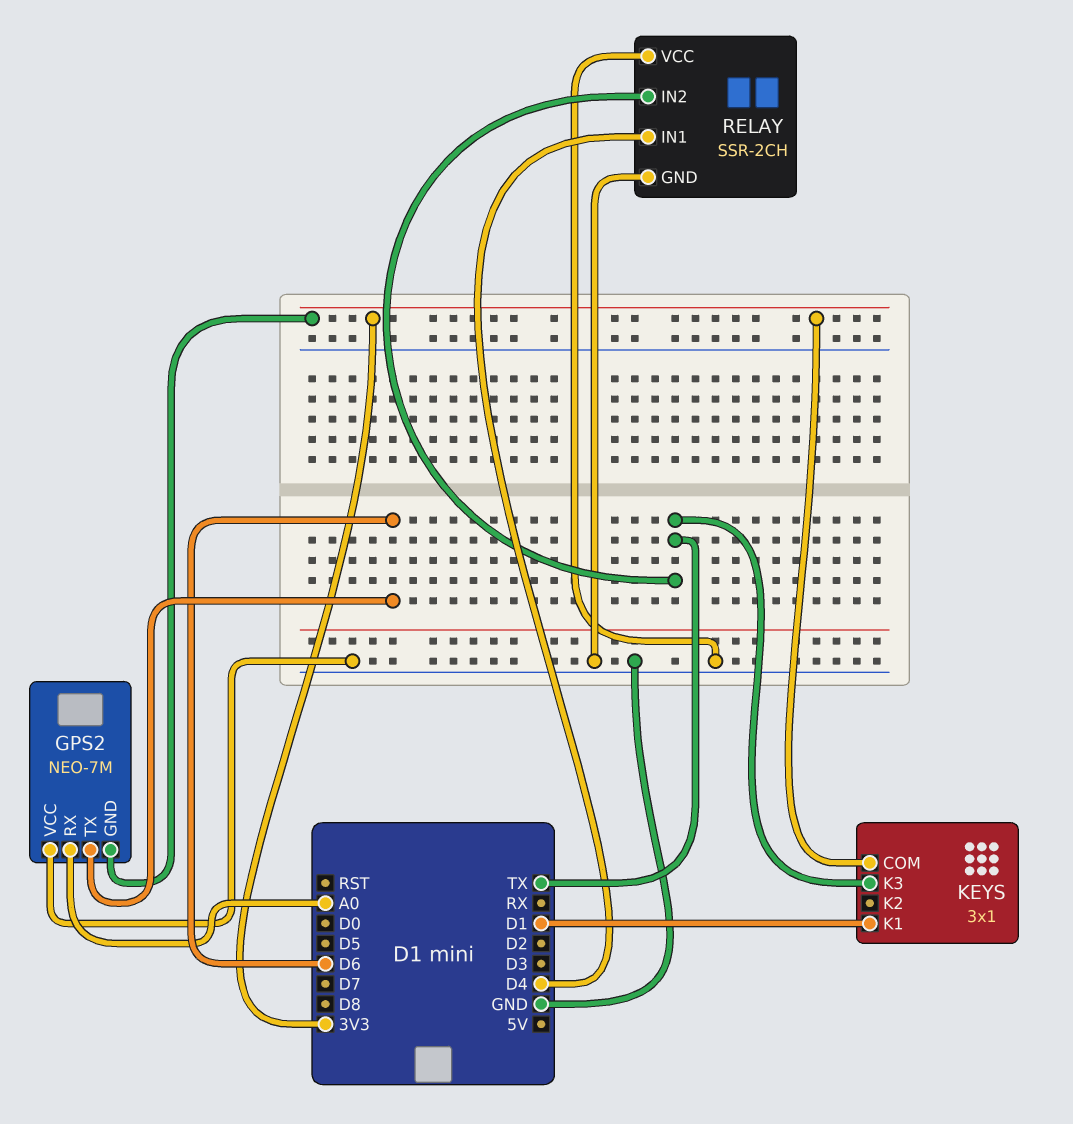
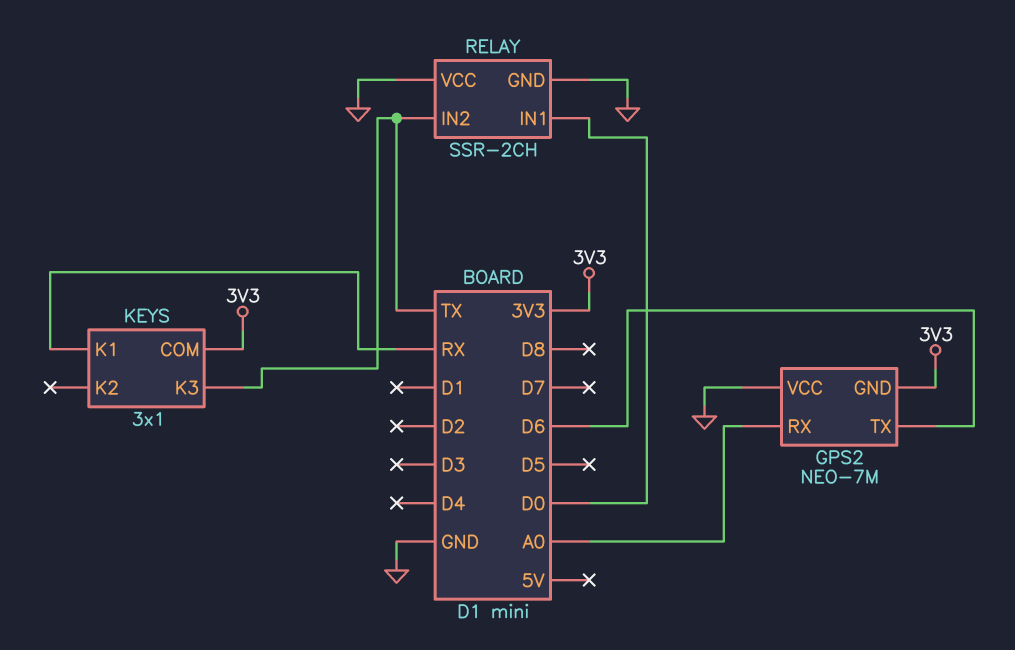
KEYS pin K1: D1 -> RX
RELAY pin IN1: D4 -> D0

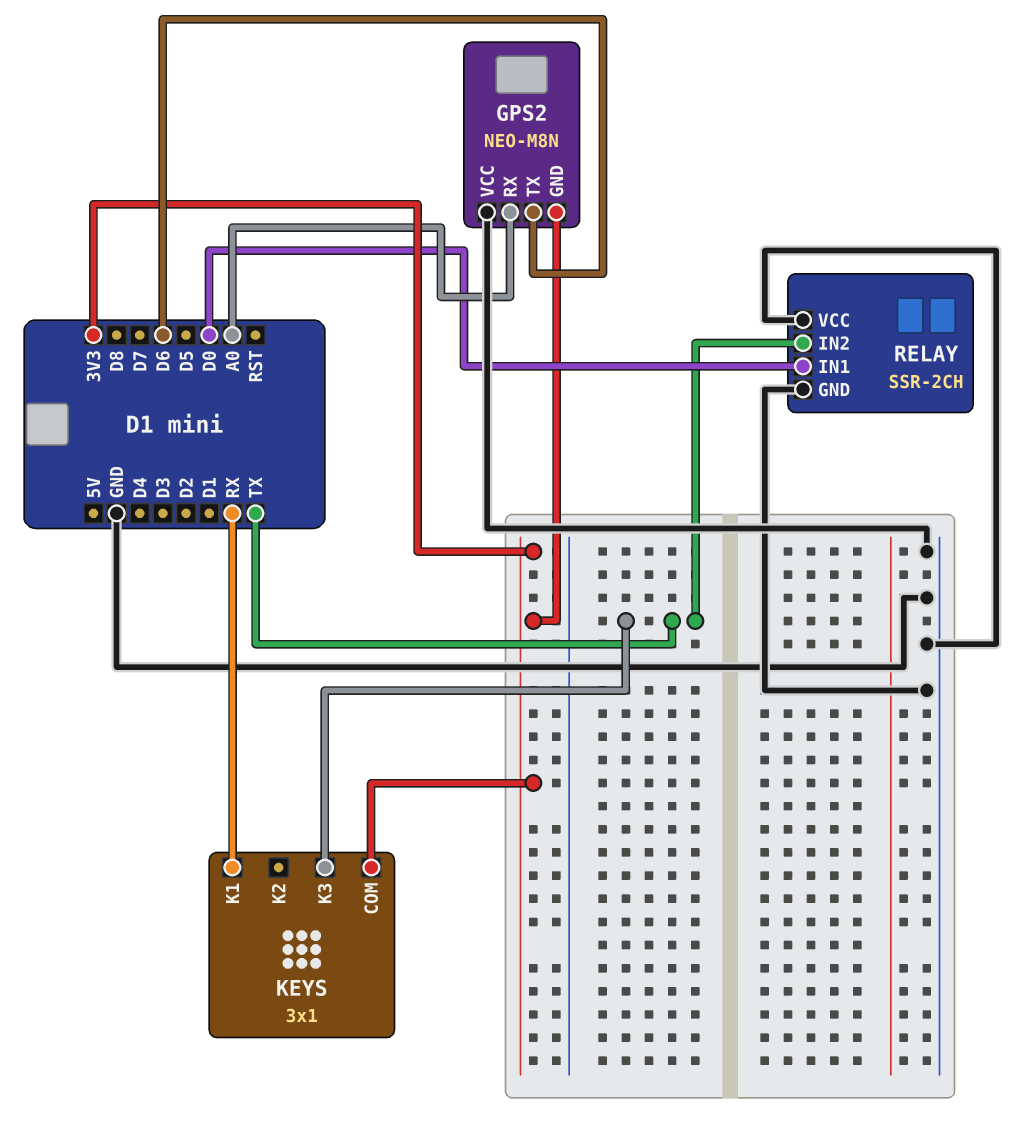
GPS2: NEO-7M -> NEO-M8N

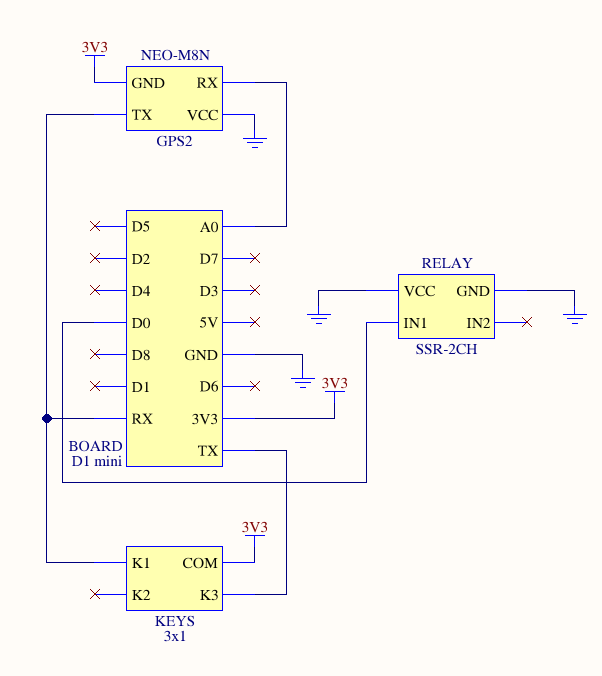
GPS2 pin TX: D6 -> RX
RELAY pin IN2: TX -> none

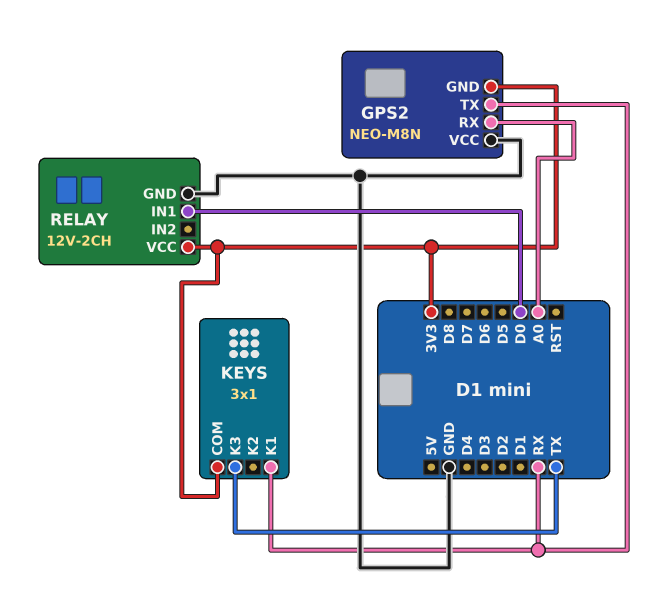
RELAY: SSR-2CH -> 12V-2CH
RELAY pin VCC: GND -> 3V3

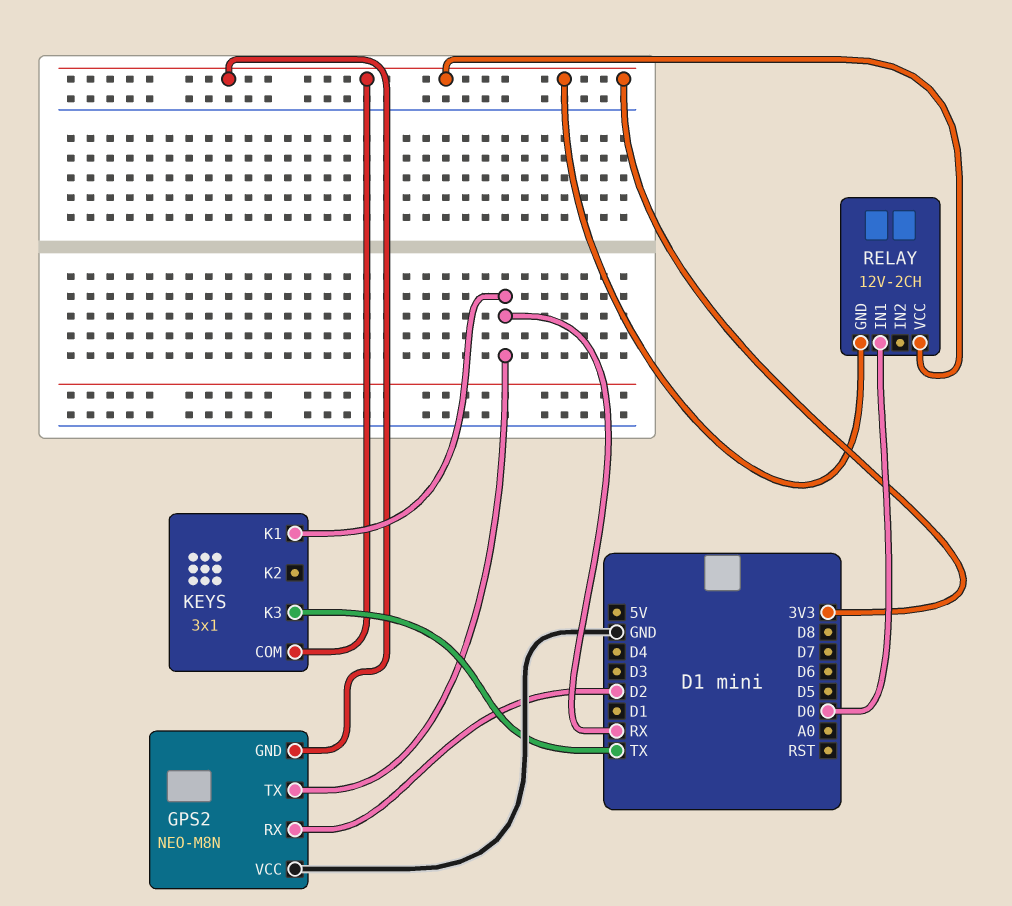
GPS2 pin RX: A0 -> D2
RELAY pin GND: GND -> 3V3

